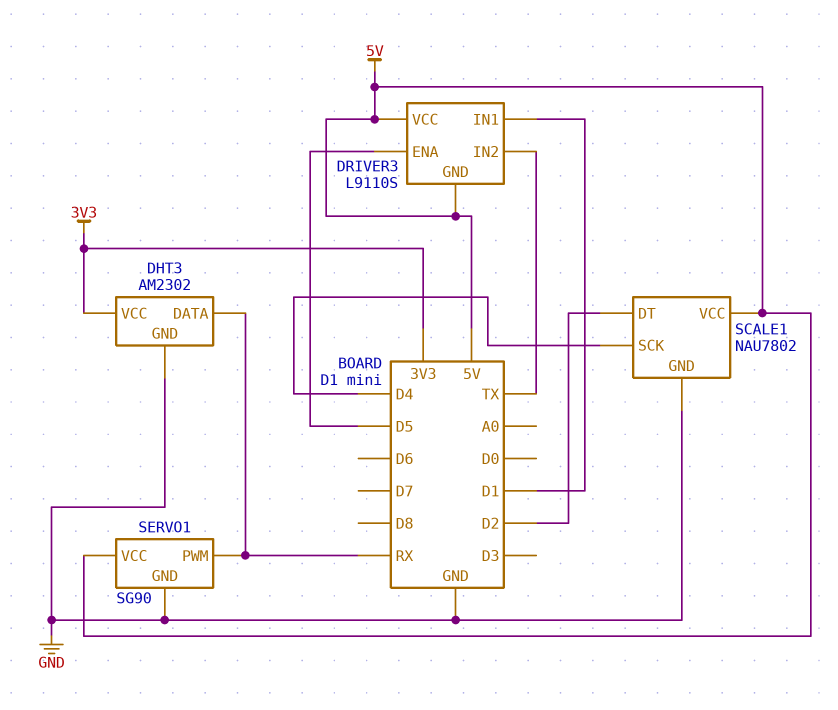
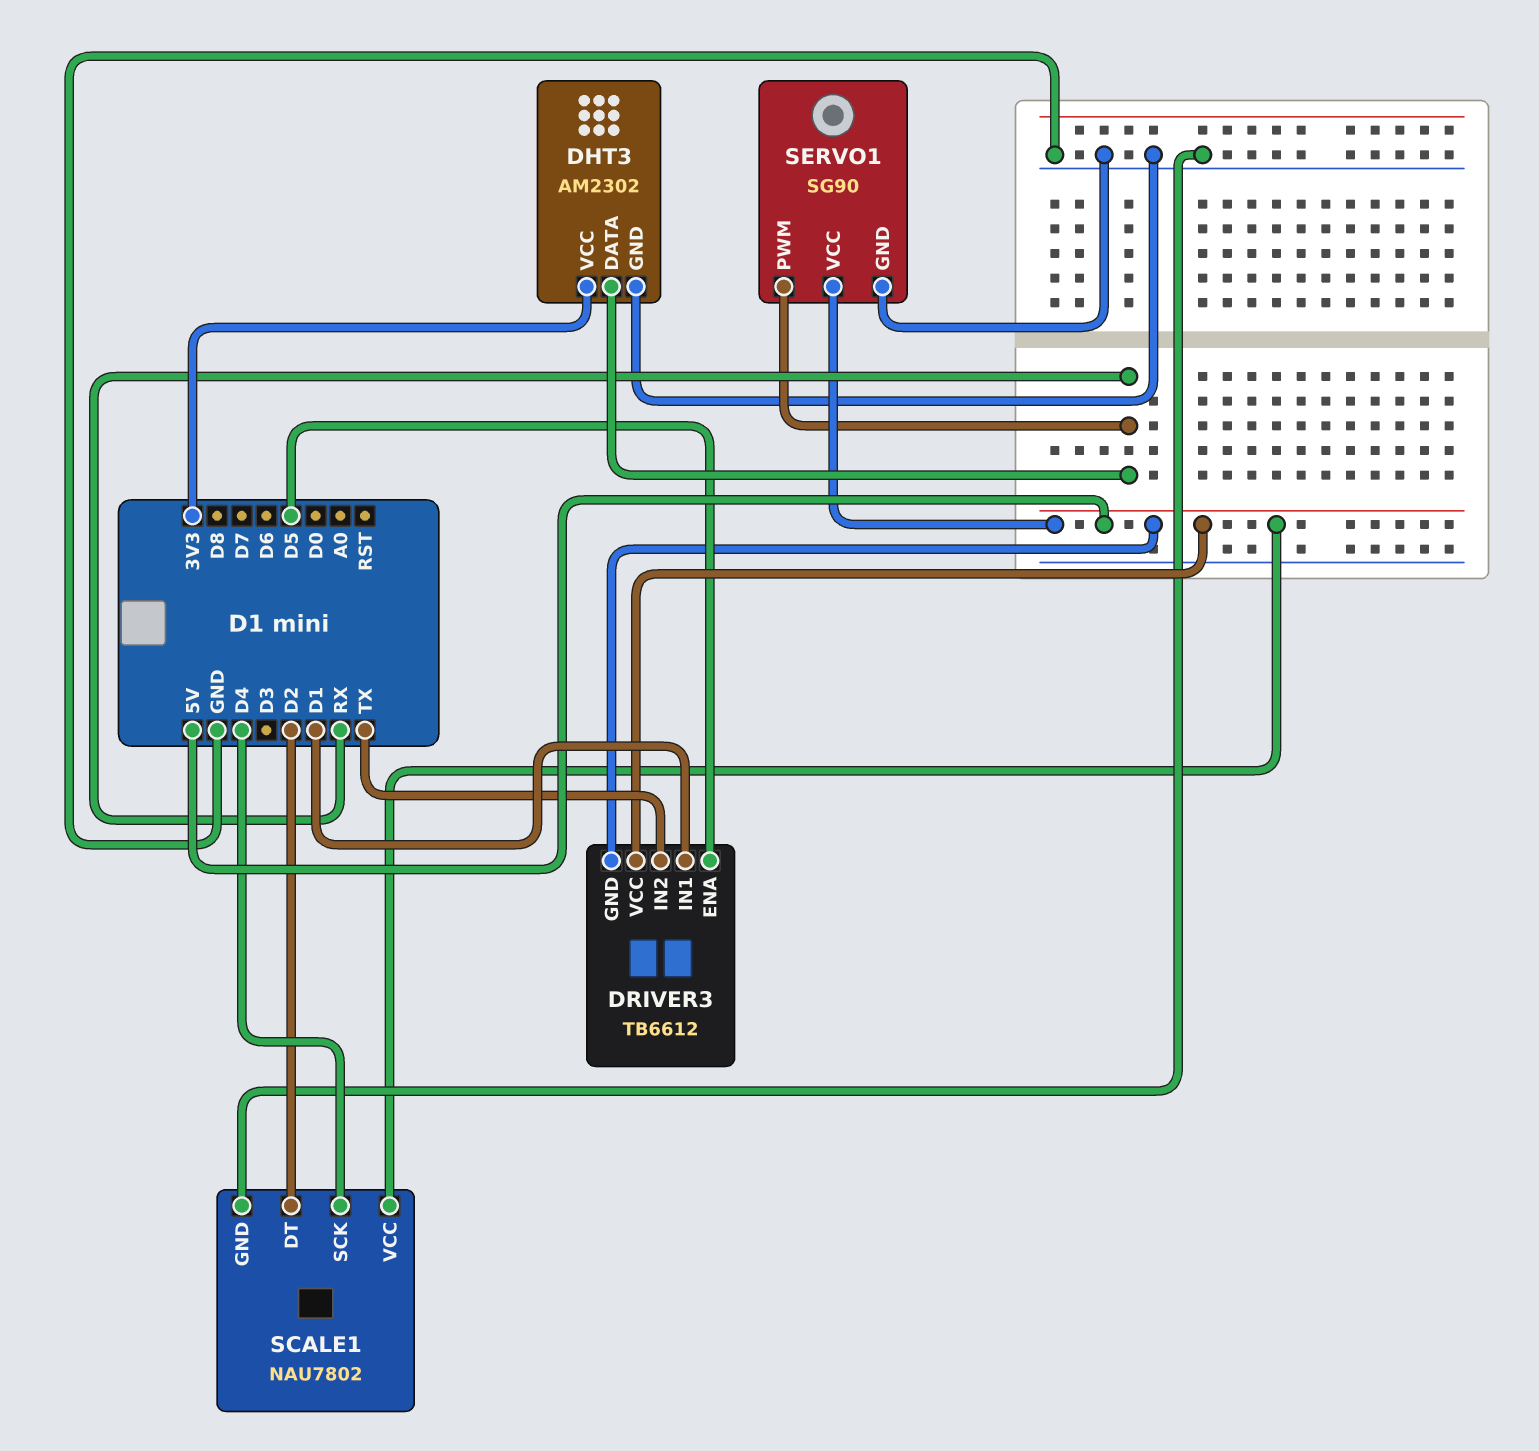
DRIVER3: L9110S -> TB6612

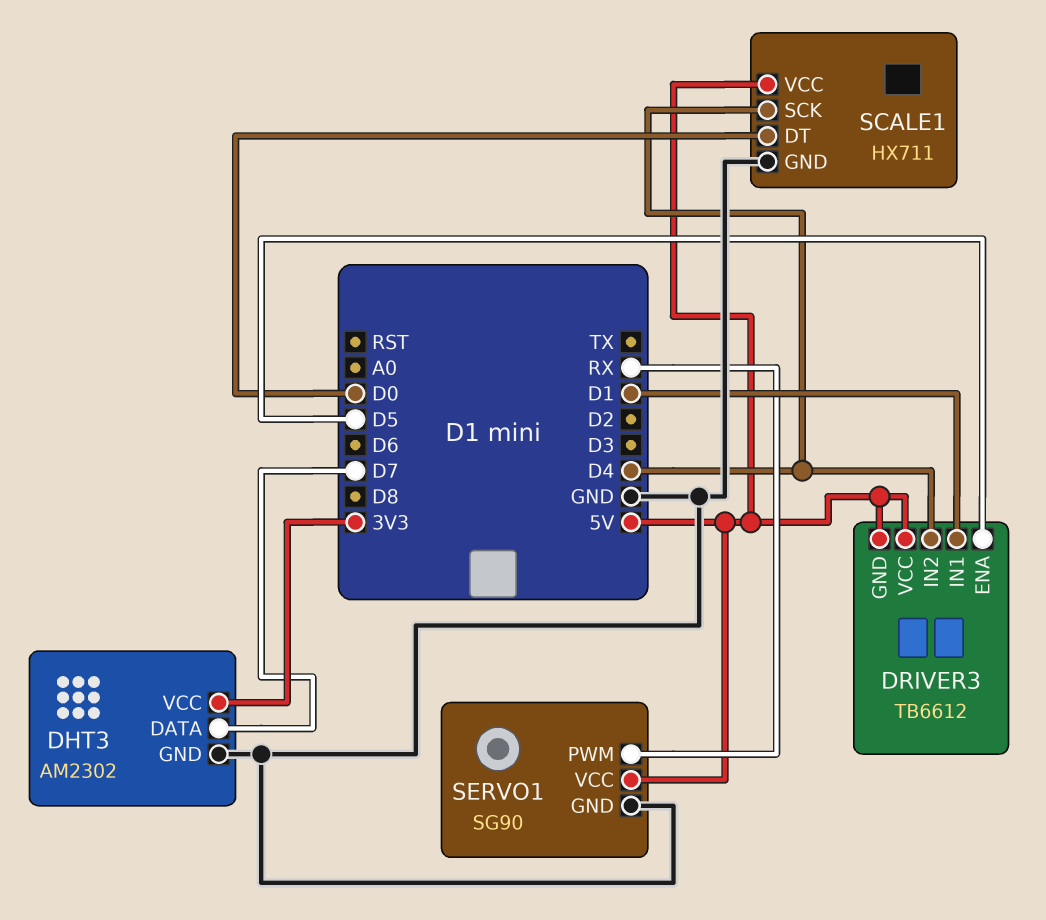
DHT3 pin DATA: RX -> D7
DRIVER3 pin IN2: TX -> D4
SCALE1: NAU7802 -> HX711
SCALE1 pin DT: D2 -> D0

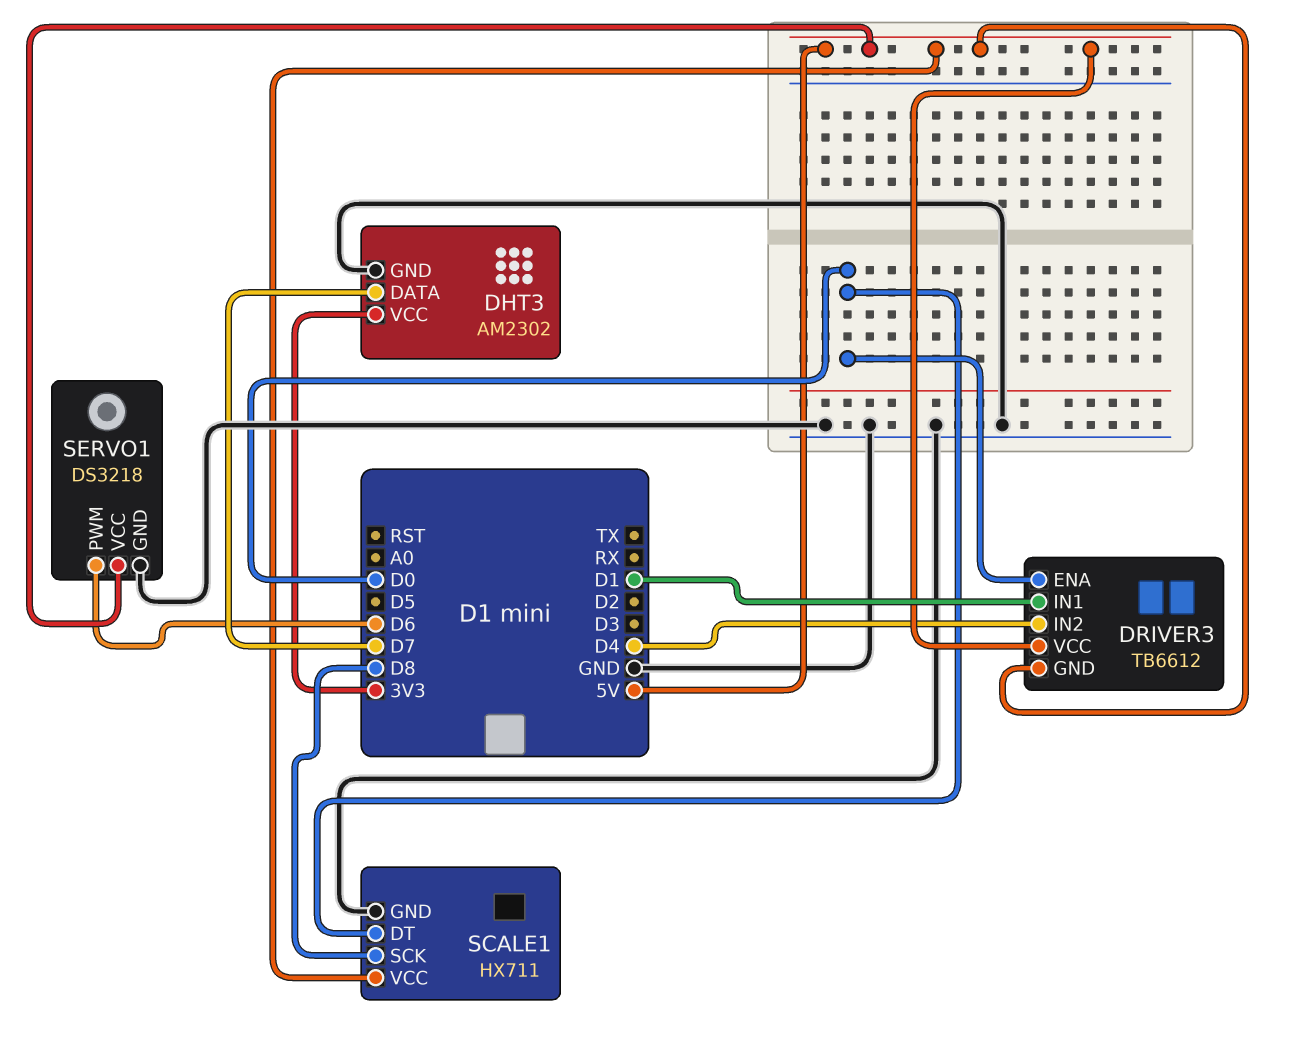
DRIVER3 pin ENA: D5 -> D0
SCALE1 pin SCK: D4 -> D8
SERVO1: SG90 -> DS3218
SERVO1 pin PWM: RX -> D6

